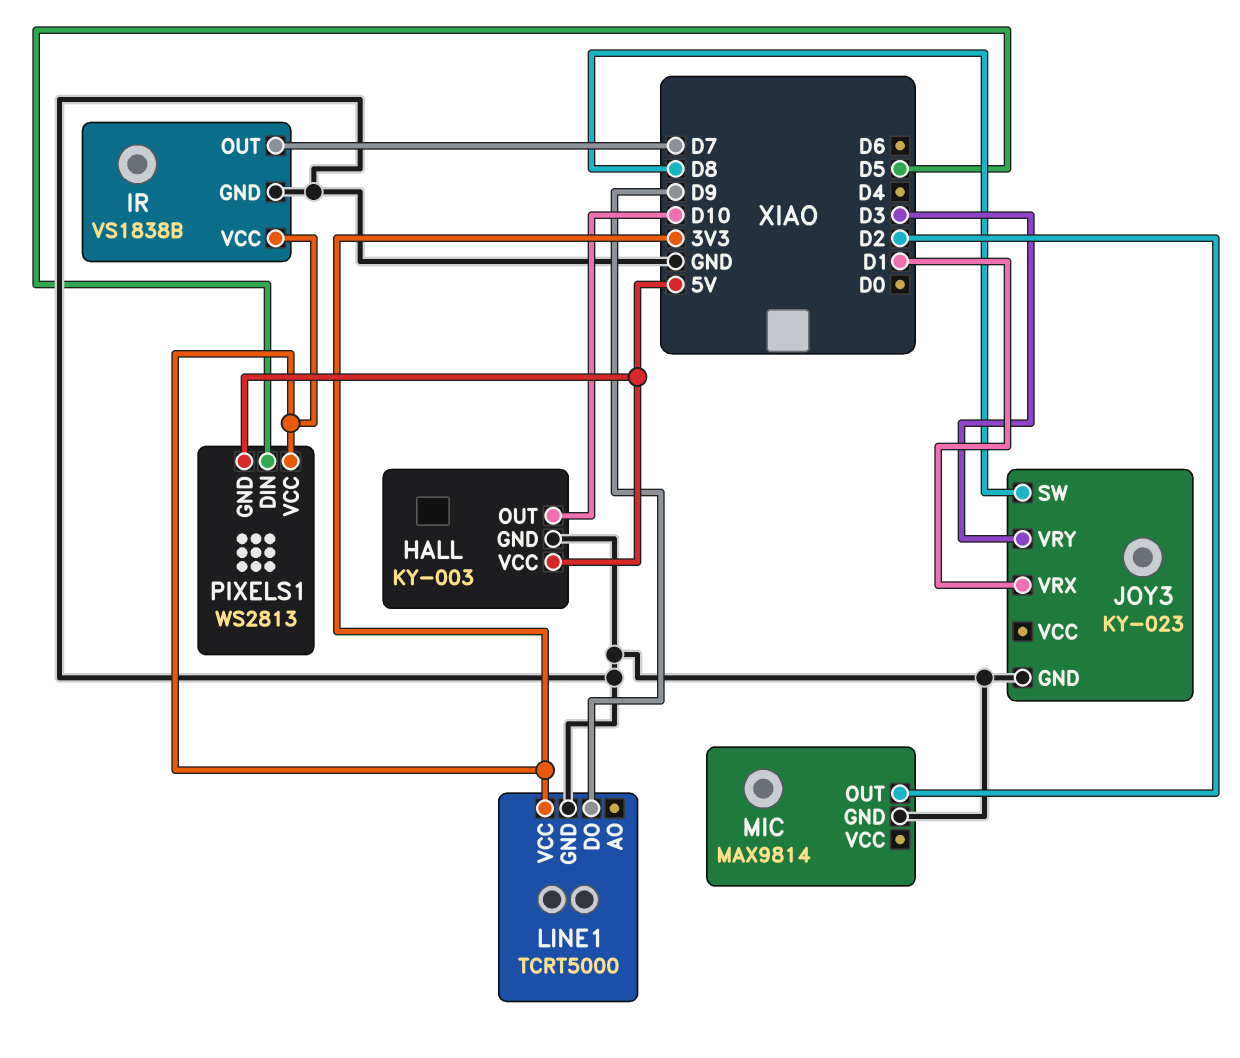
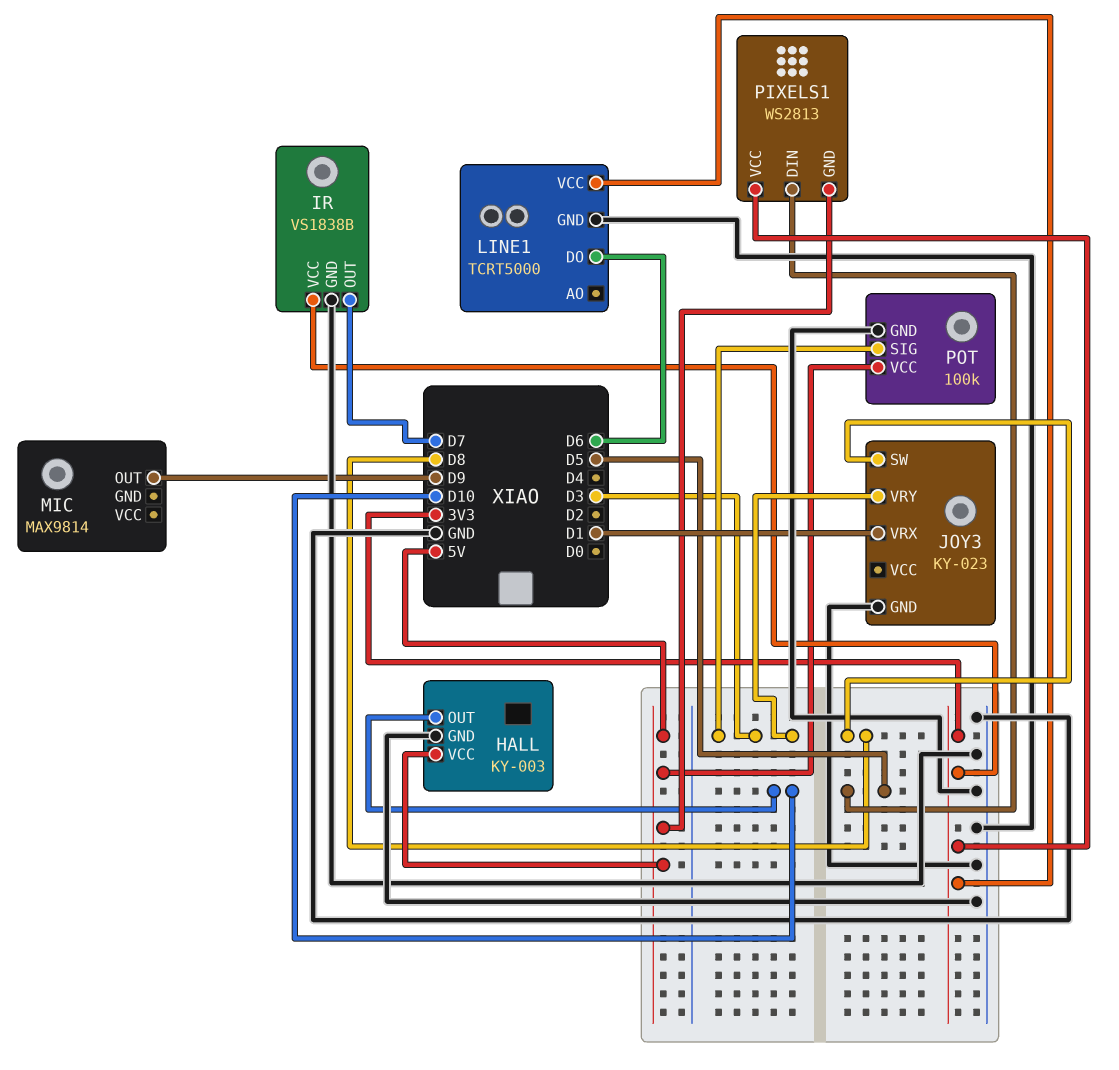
LINE1 pin DO: D9 -> D6
MIC pin GND: GND -> none
MIC pin OUT: D2 -> D9
POT: none -> 100k
POT pin GND: none -> GND
POT pin SIG: none -> D3
POT pin VCC: none -> 5V

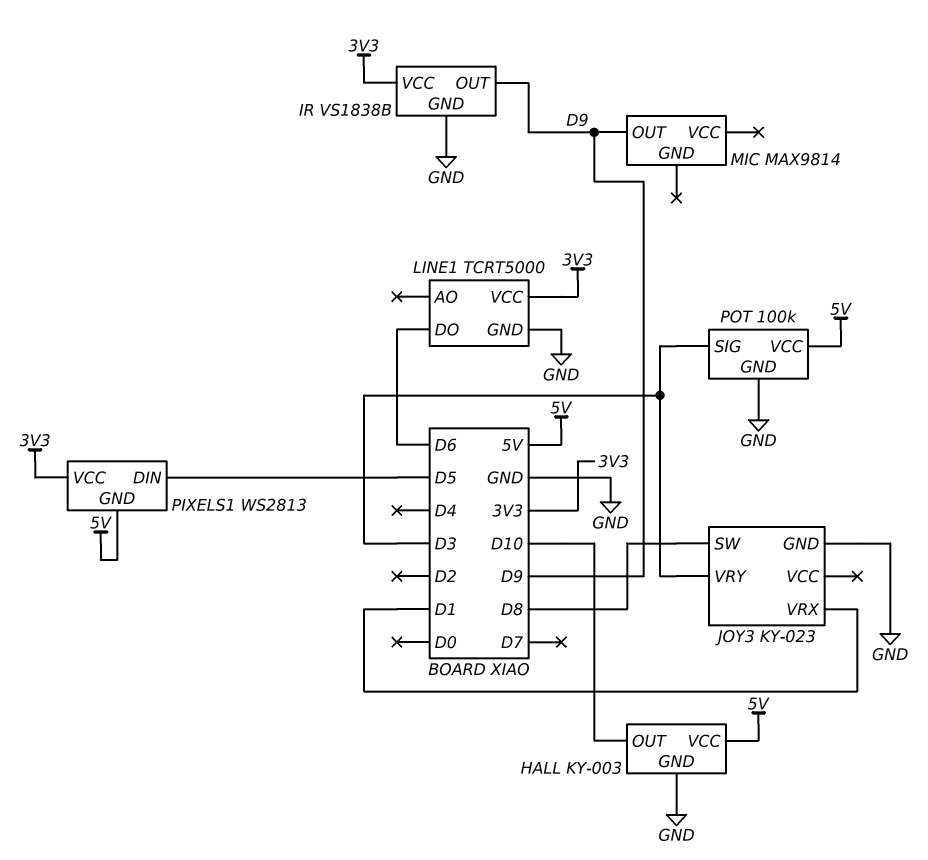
IR pin OUT: D7 -> D9

